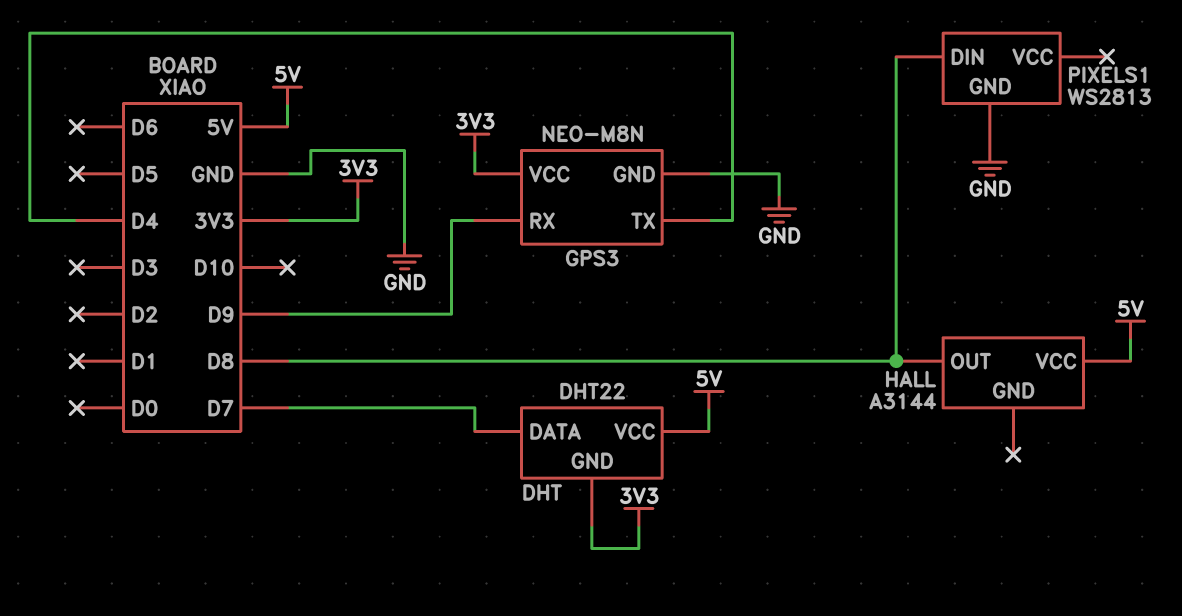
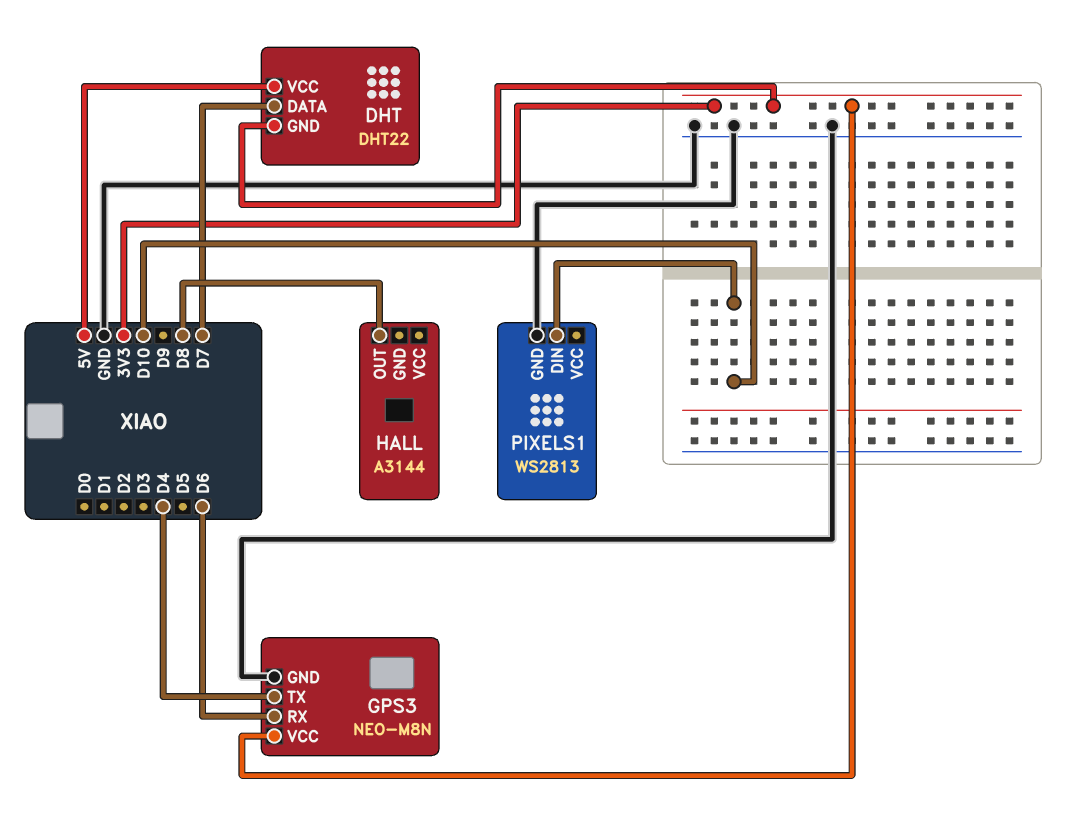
GPS3 pin RX: D9 -> D6
HALL pin VCC: 5V -> none
PIXELS1 pin DIN: D8 -> D10

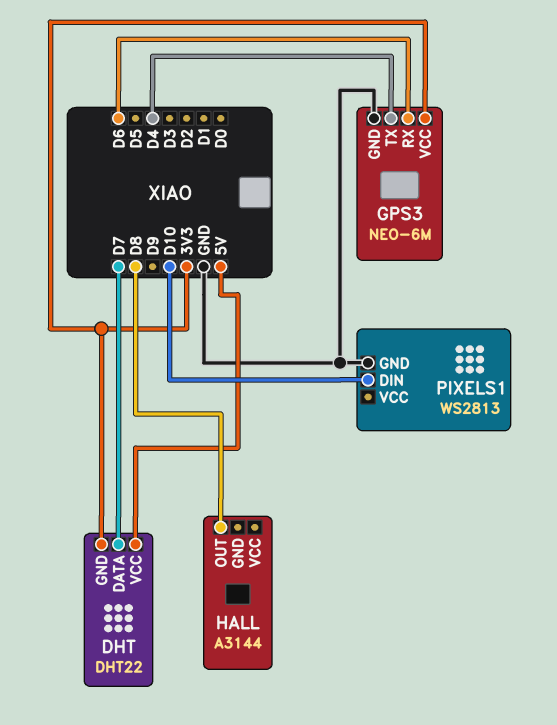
GPS3: NEO-M8N -> NEO-6M

